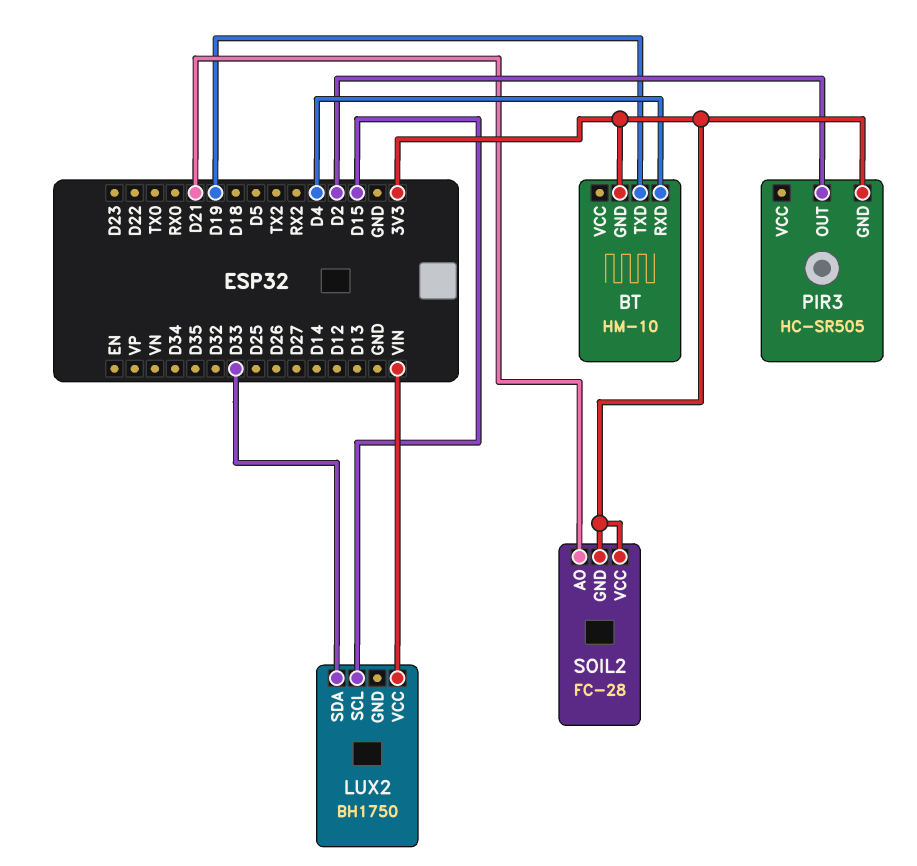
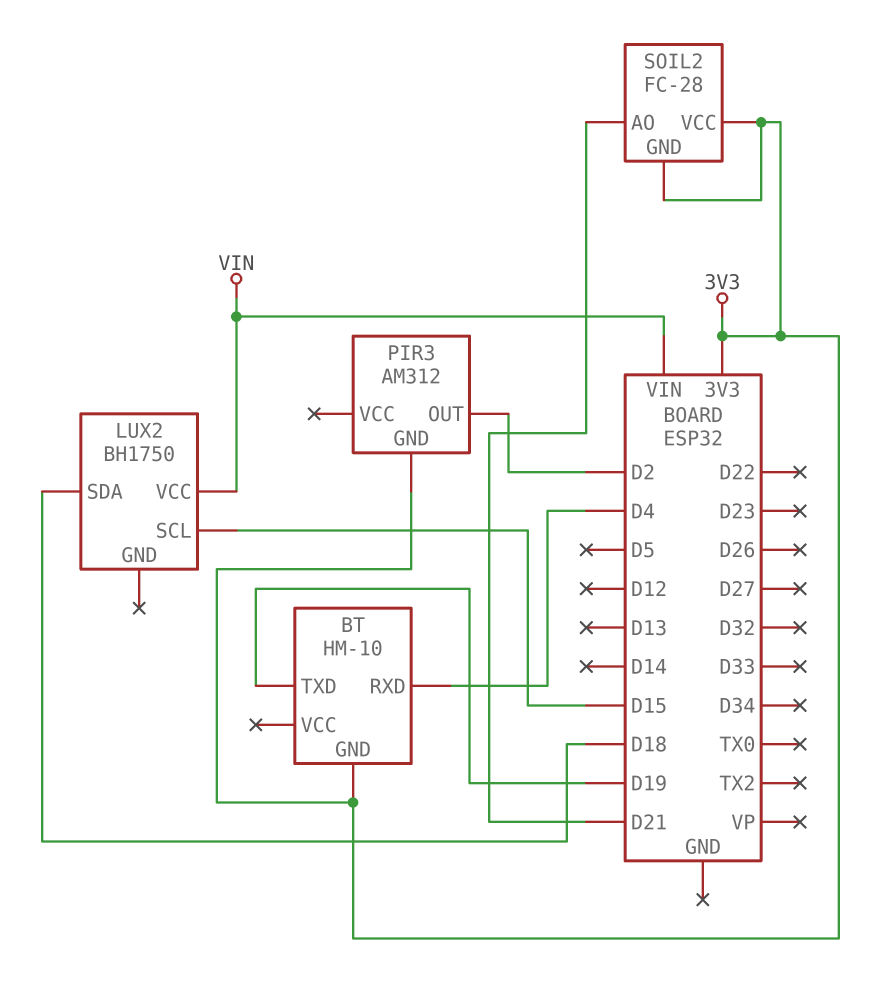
LUX2 pin SDA: D33 -> D18
PIR3: HC-SR505 -> AM312

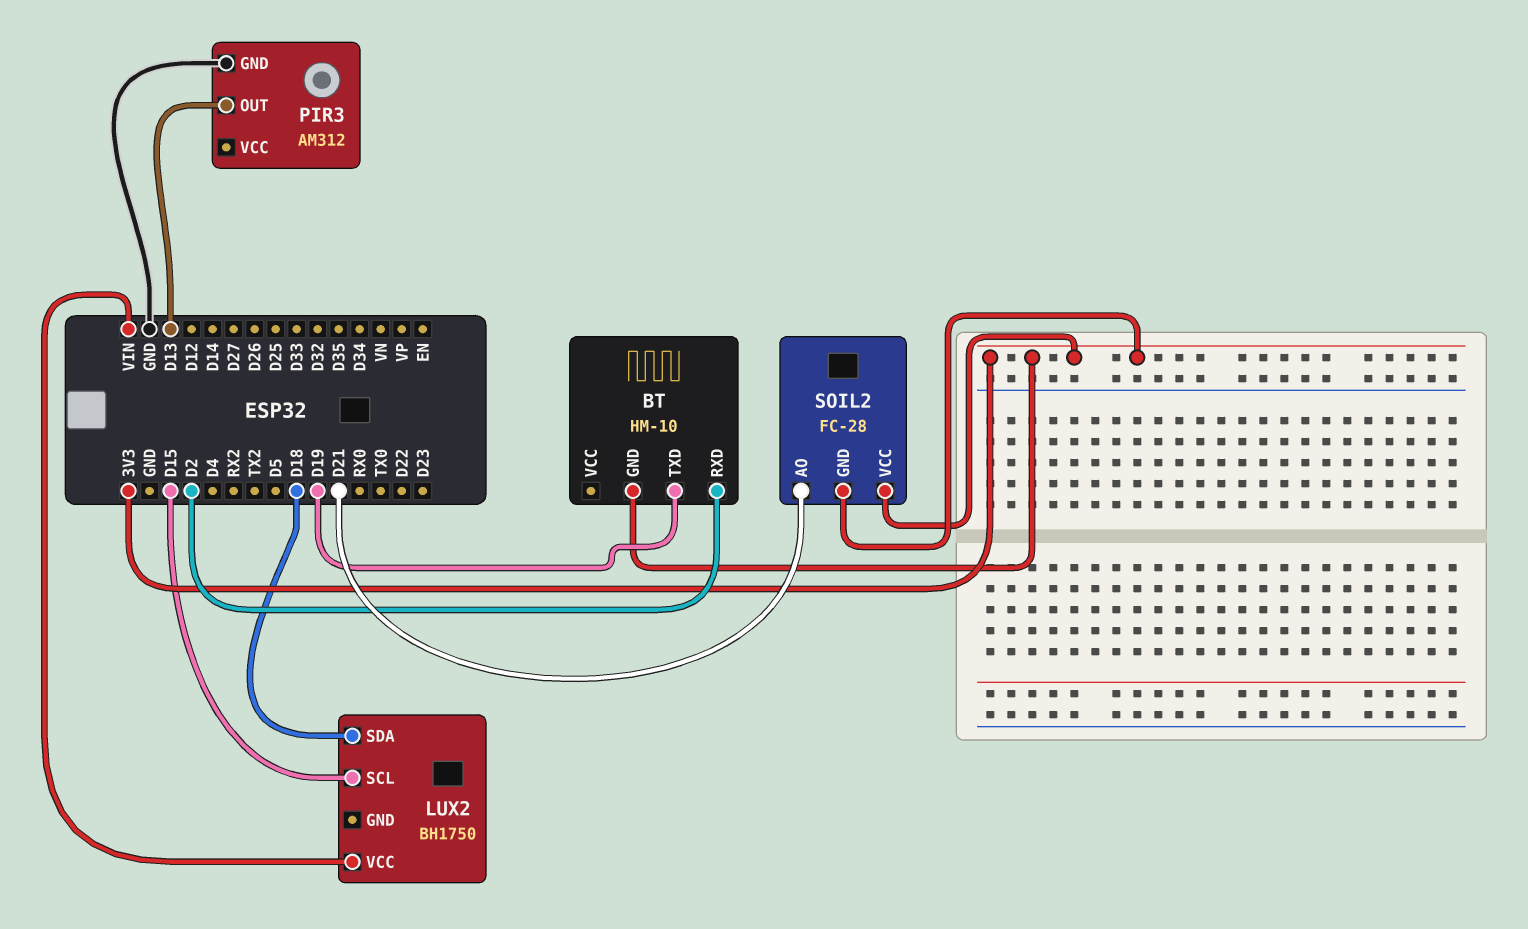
BT pin RXD: D4 -> D2
PIR3 pin GND: 3V3 -> GND
PIR3 pin OUT: D2 -> D13

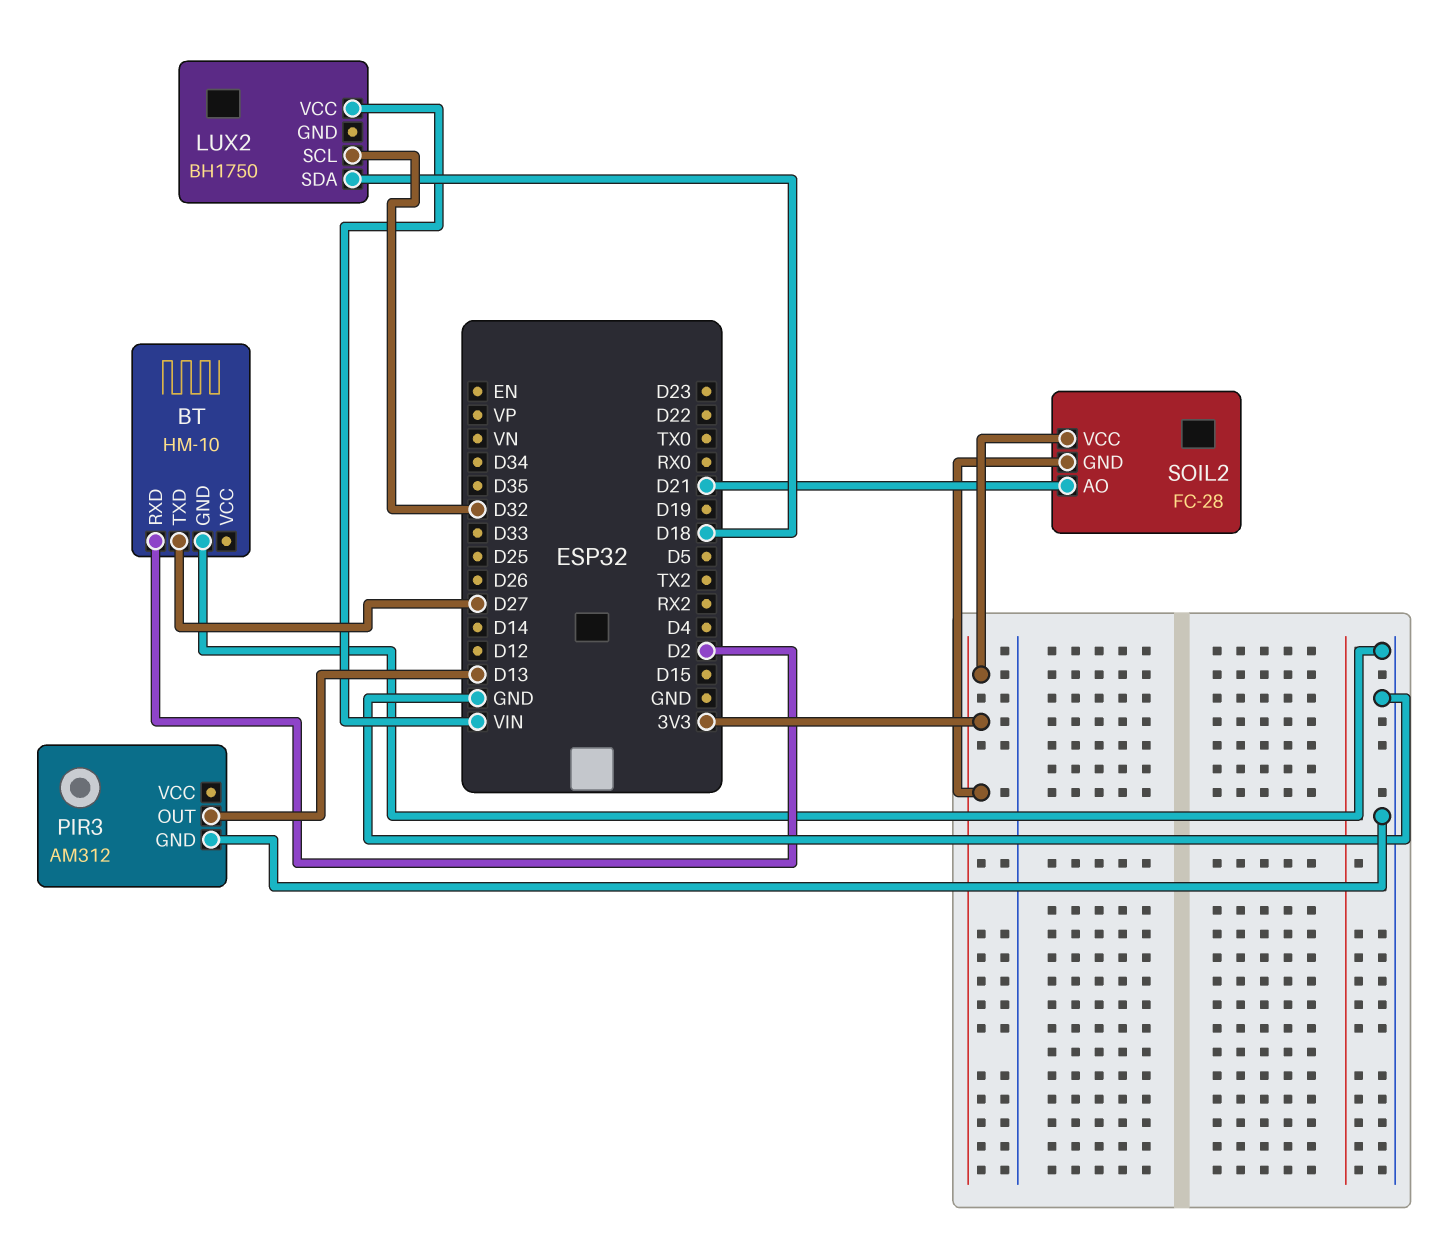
BT pin GND: 3V3 -> GND
BT pin TXD: D19 -> D27
LUX2 pin SCL: D15 -> D32

